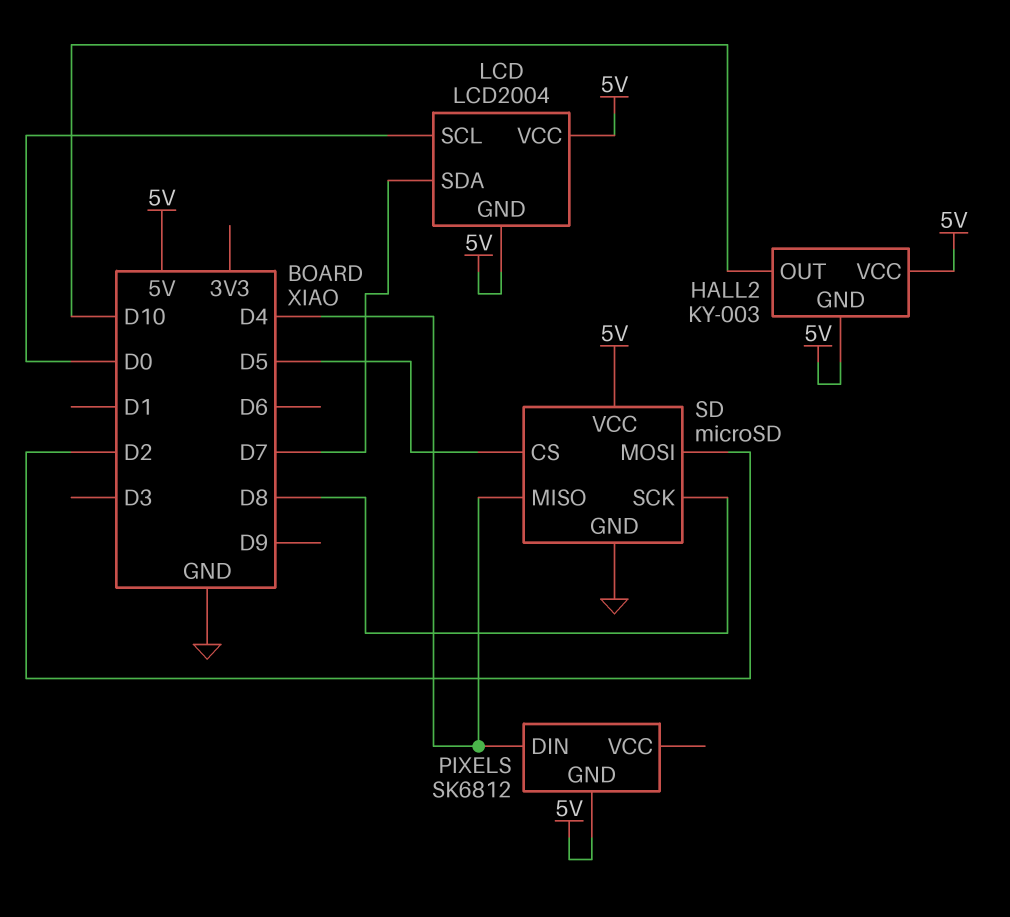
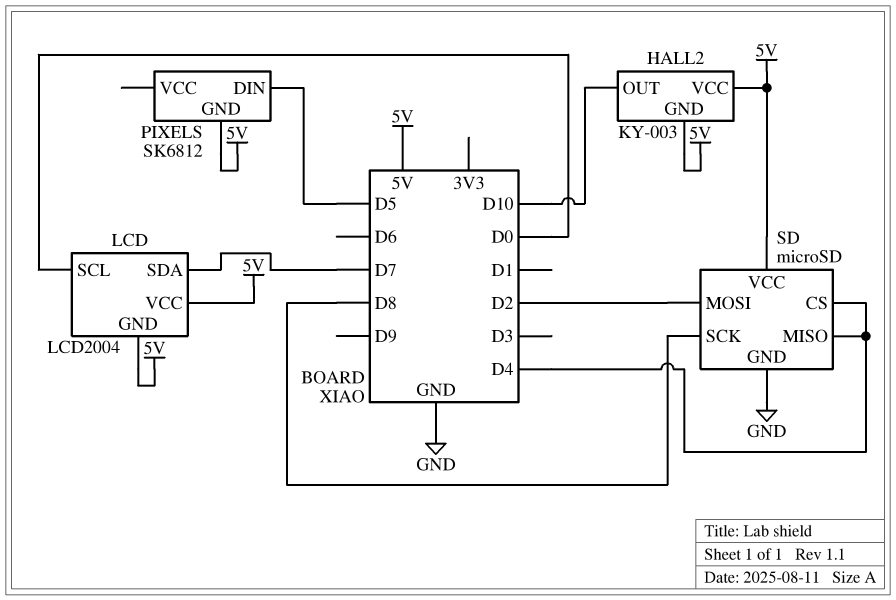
PIXELS pin DIN: D4 -> D5
SD pin CS: D5 -> D4

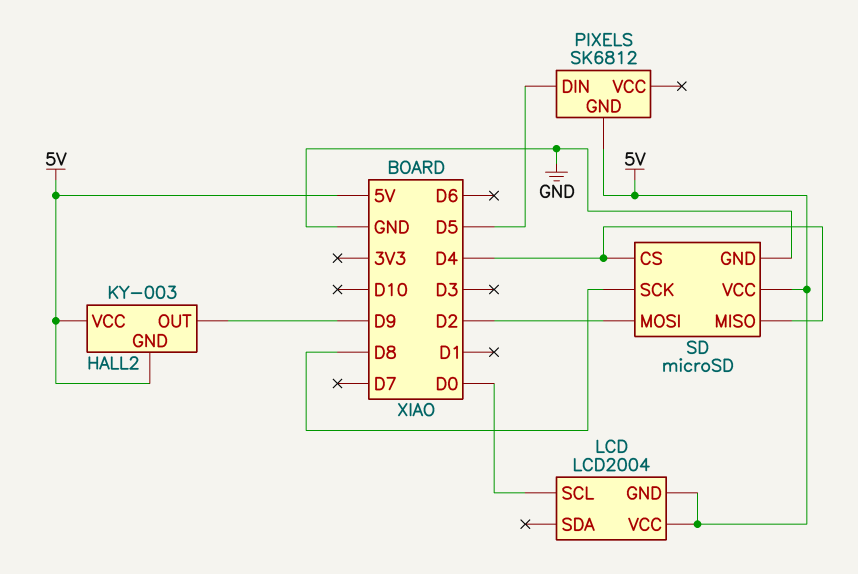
HALL2 pin OUT: D10 -> D9
LCD pin SDA: D7 -> none

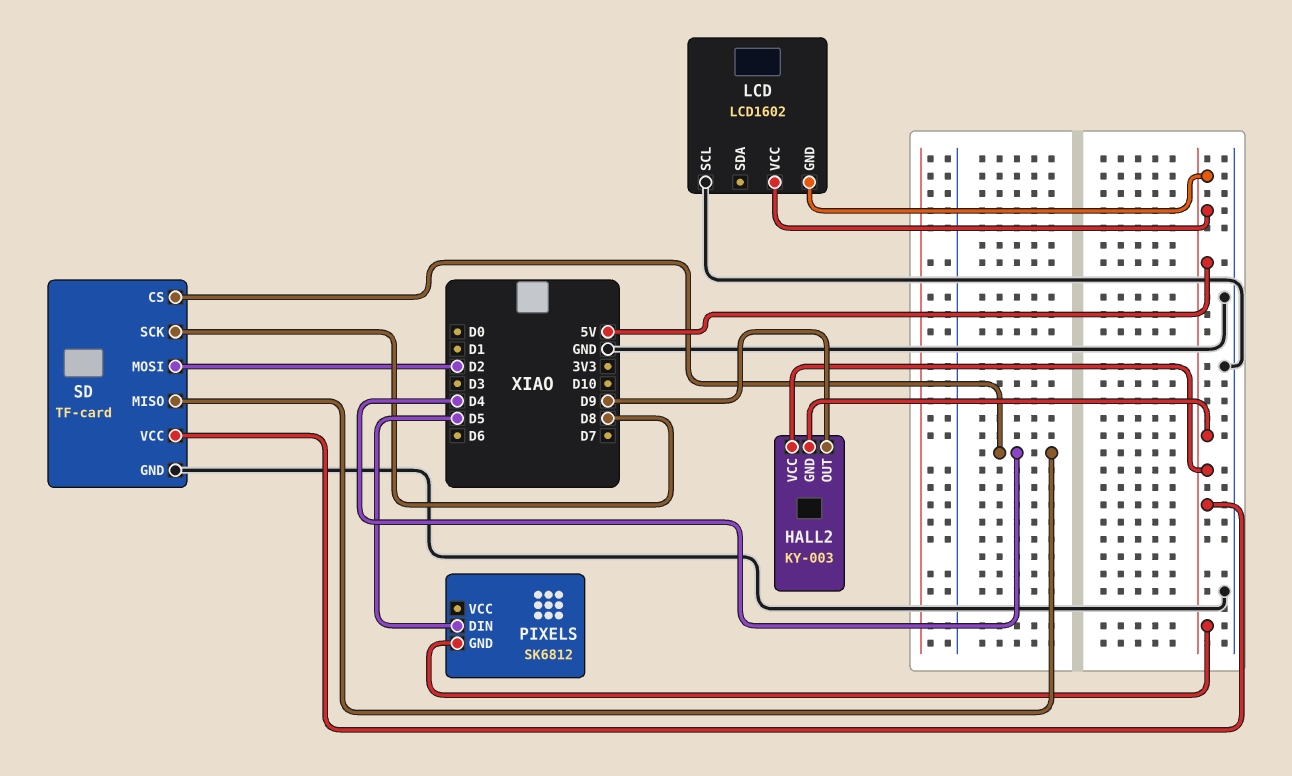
LCD: LCD2004 -> LCD1602
LCD pin SCL: D0 -> GND
SD: microSD -> TF-card

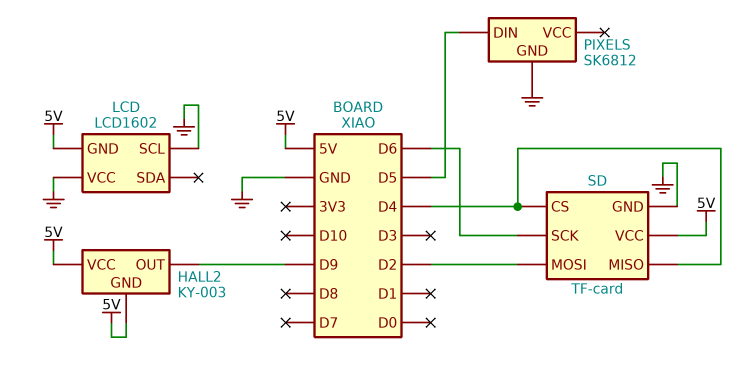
LCD pin VCC: 5V -> GND
PIXELS pin GND: 5V -> GND
SD pin SCK: D8 -> D6

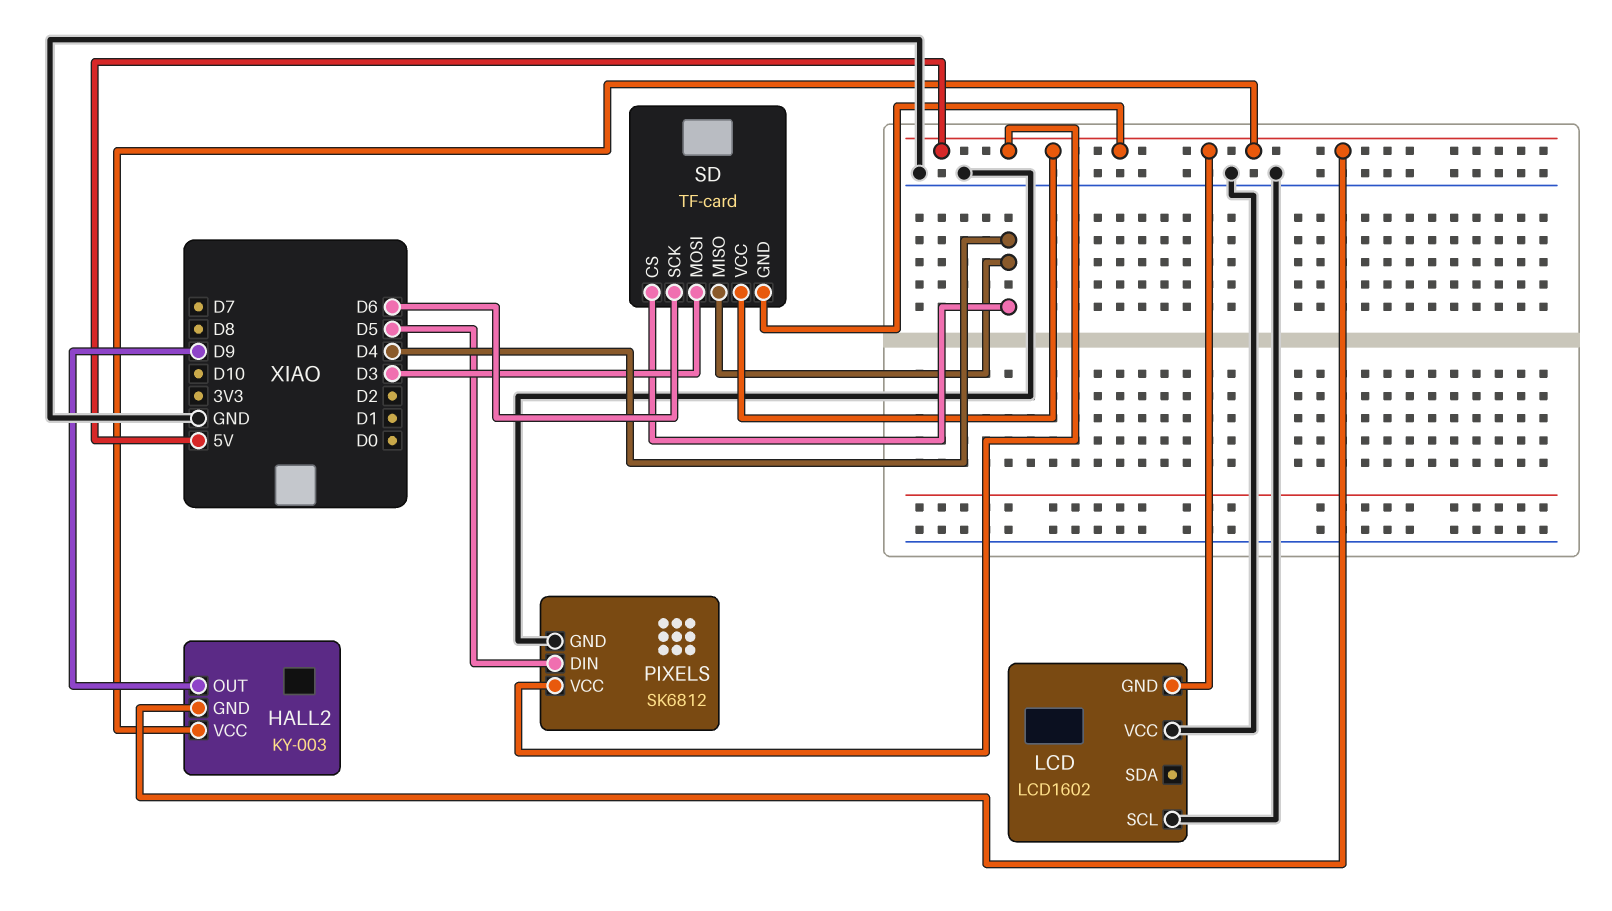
PIXELS pin VCC: none -> 5V
SD pin GND: GND -> 5V
SD pin MOSI: D2 -> D3

